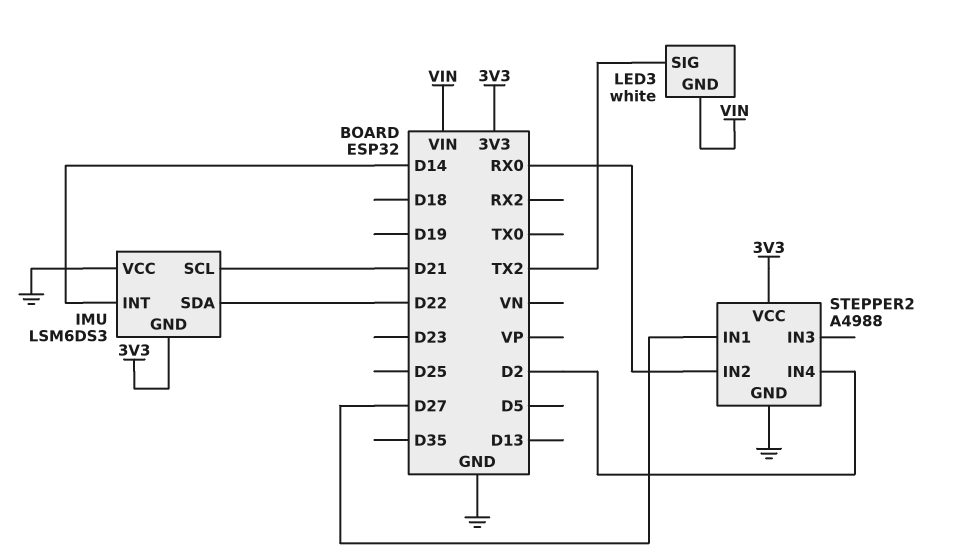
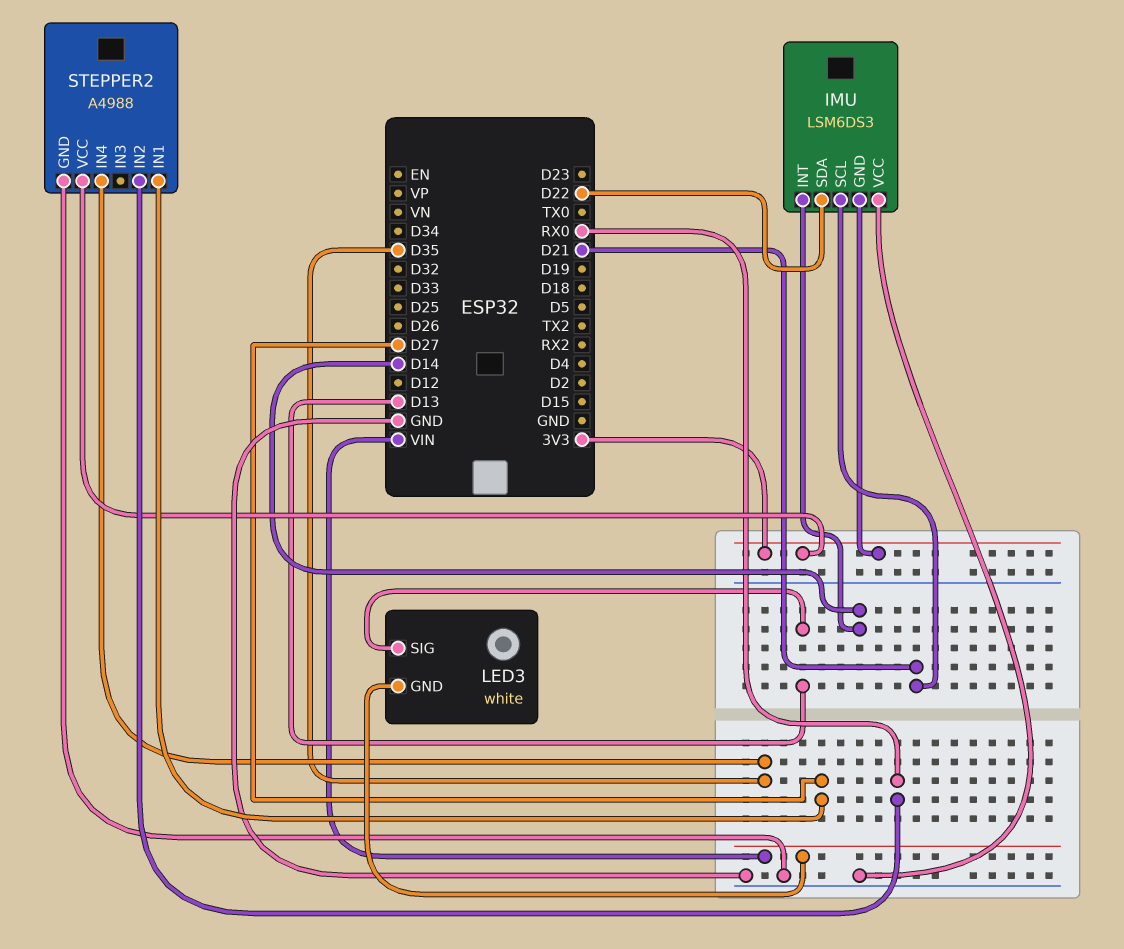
LED3 pin SIG: TX2 -> D13
STEPPER2 pin IN4: D2 -> D35

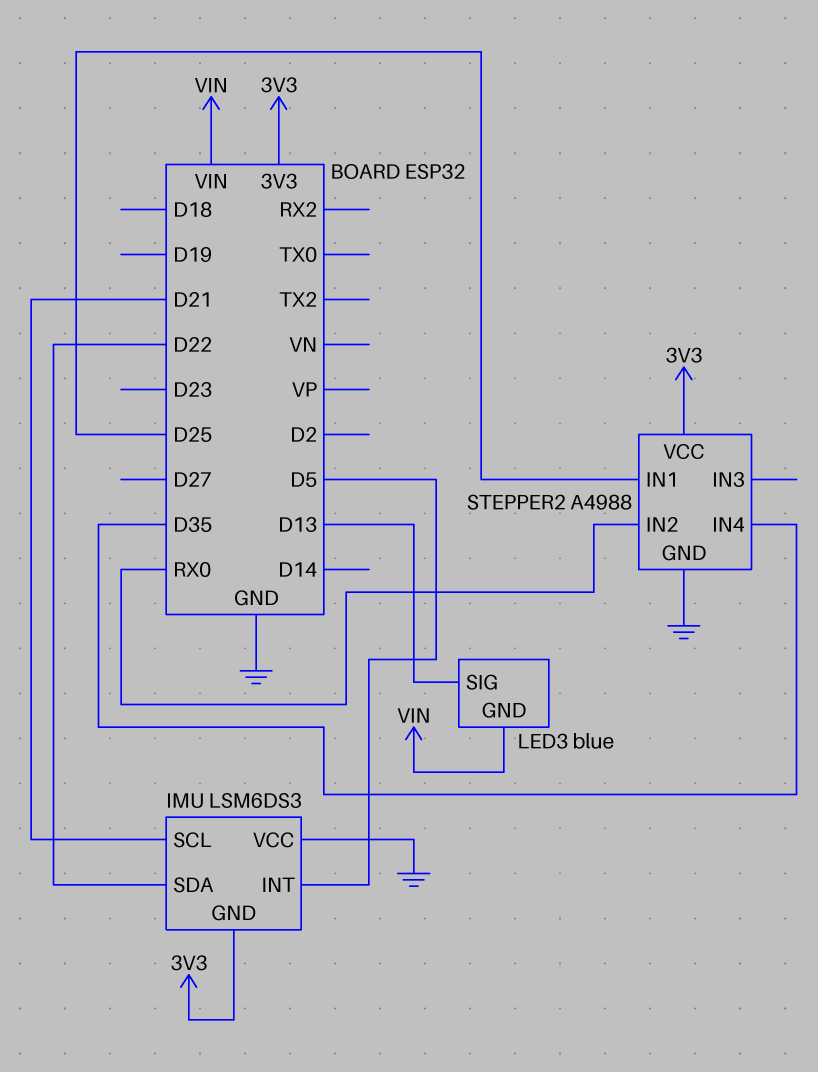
IMU pin INT: D14 -> D5
LED3: white -> blue
STEPPER2 pin IN1: D27 -> D25

